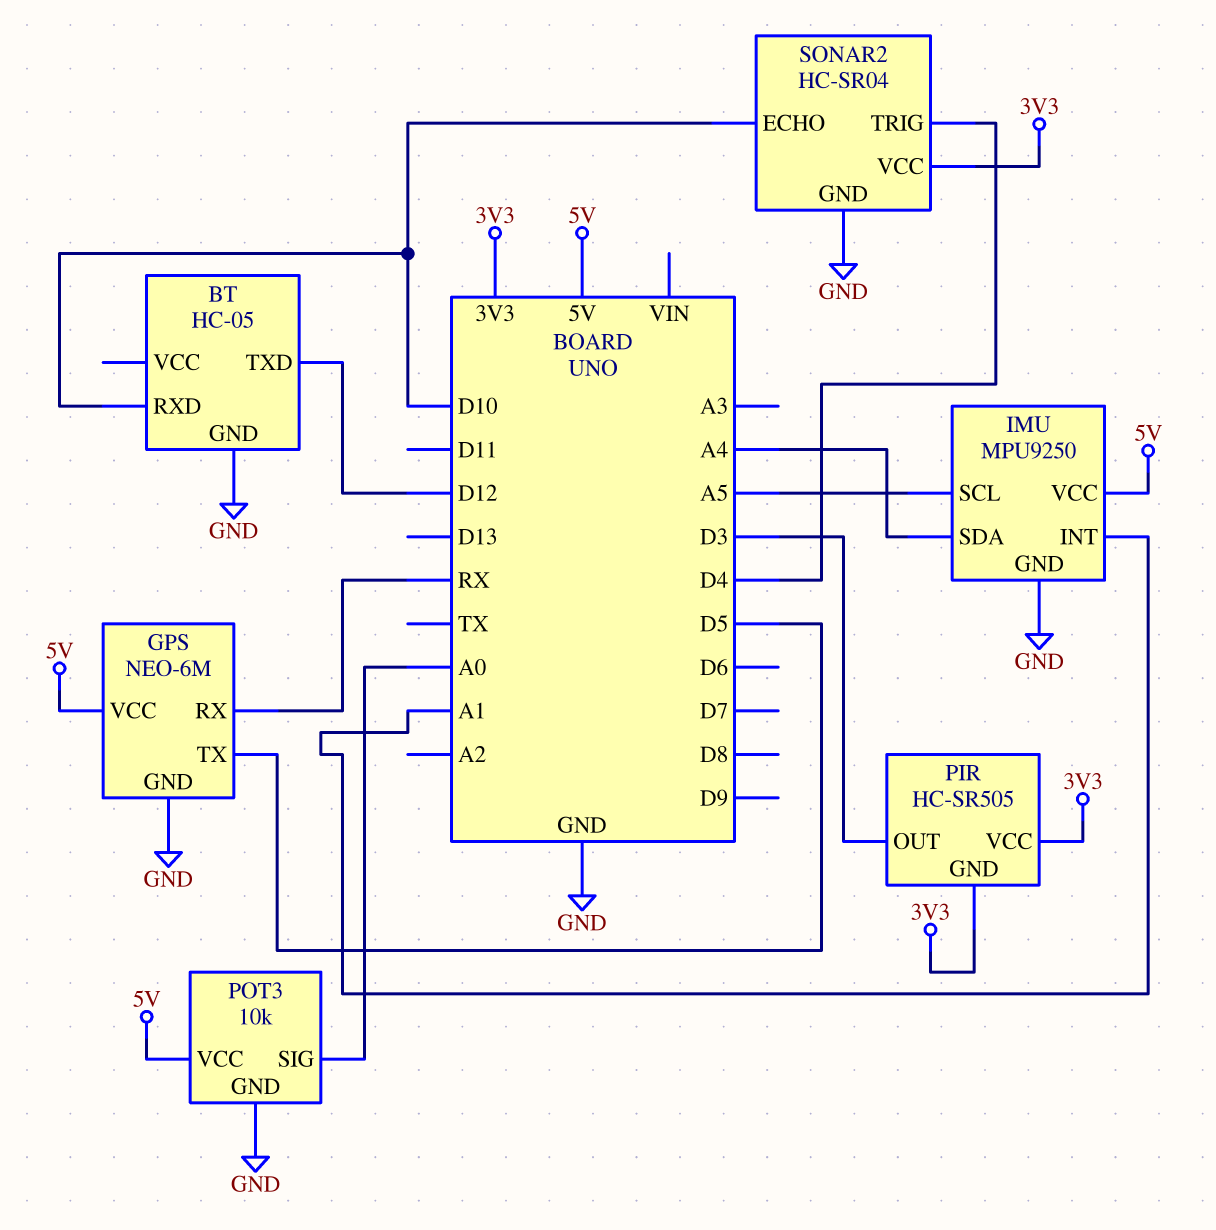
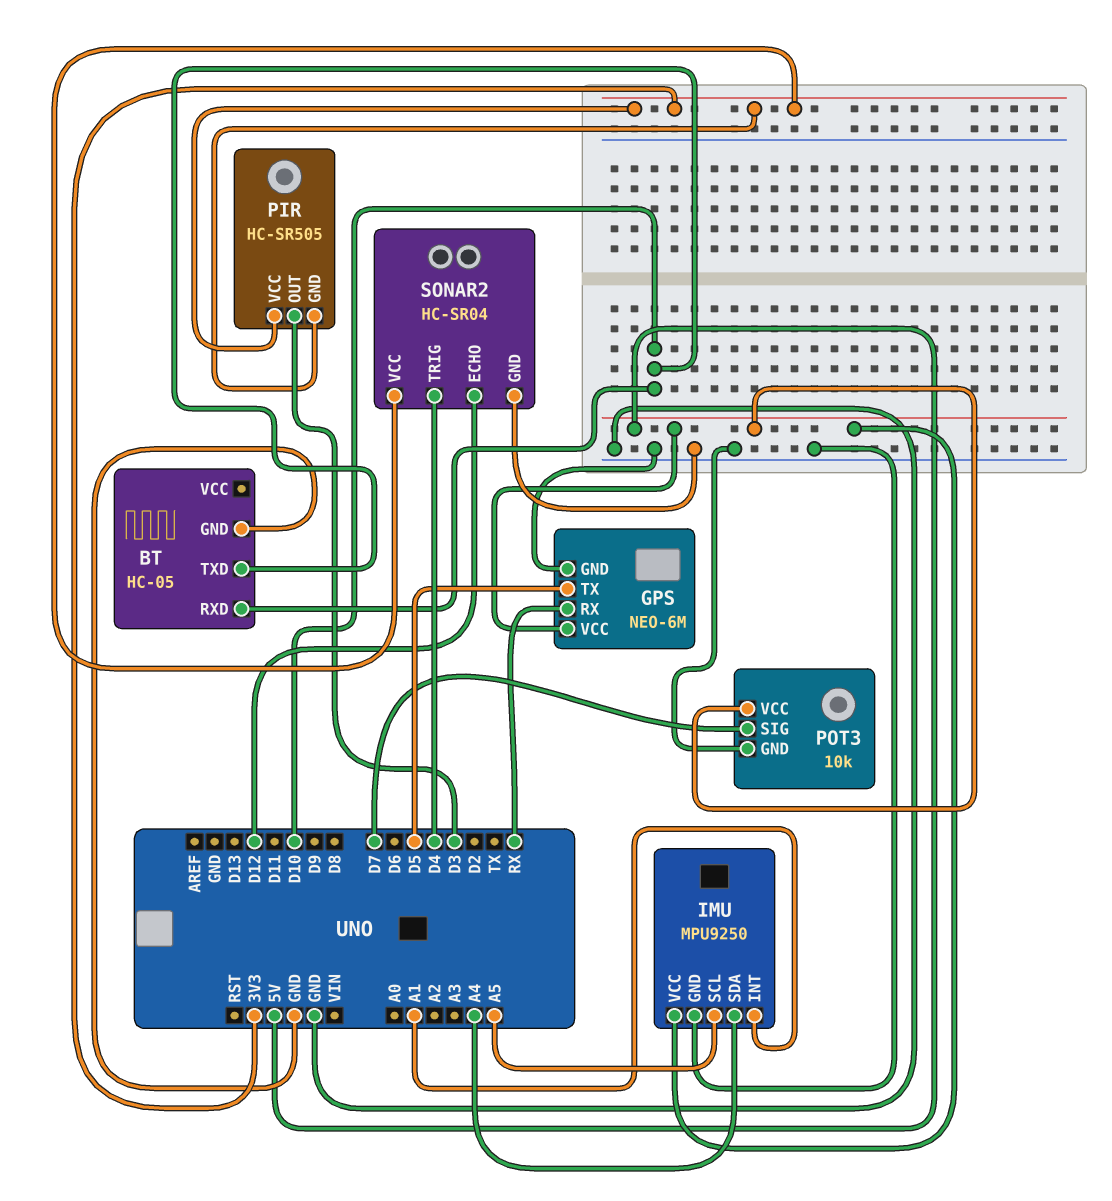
BT pin TXD: D12 -> D10
POT3 pin SIG: A0 -> D7
SONAR2 pin ECHO: D10 -> D12

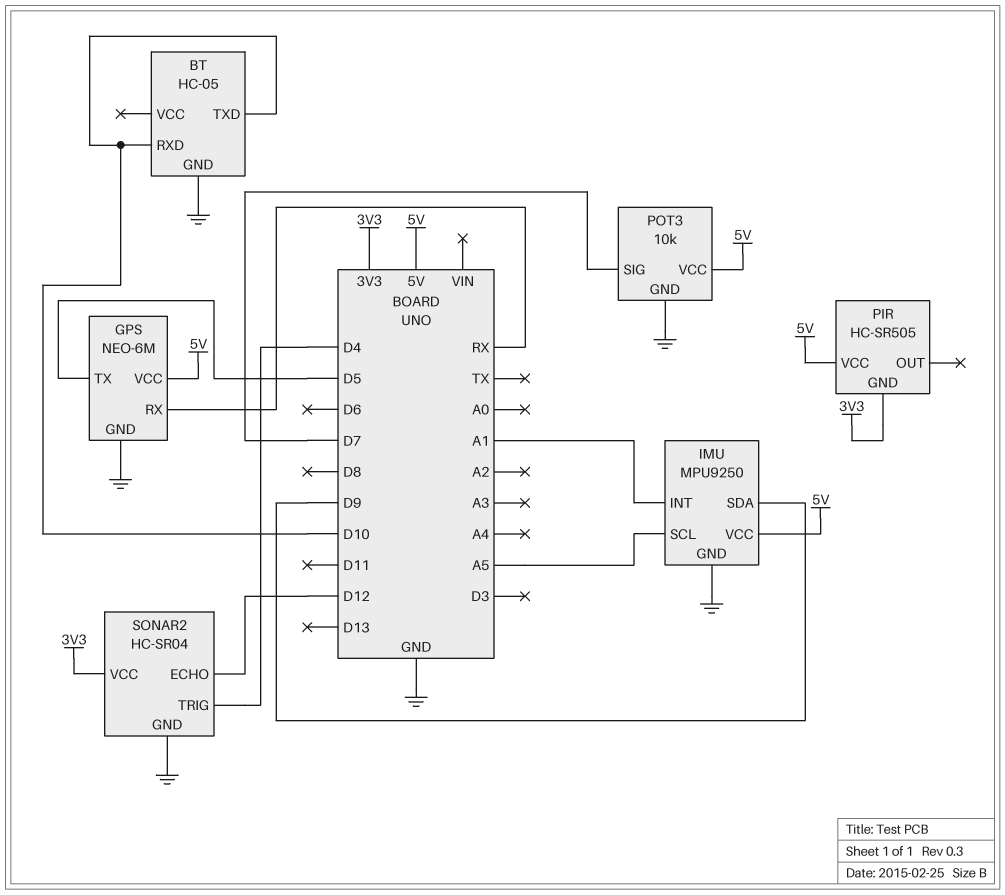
IMU pin SDA: A4 -> D9
PIR pin OUT: D3 -> none
PIR pin VCC: 3V3 -> 5V

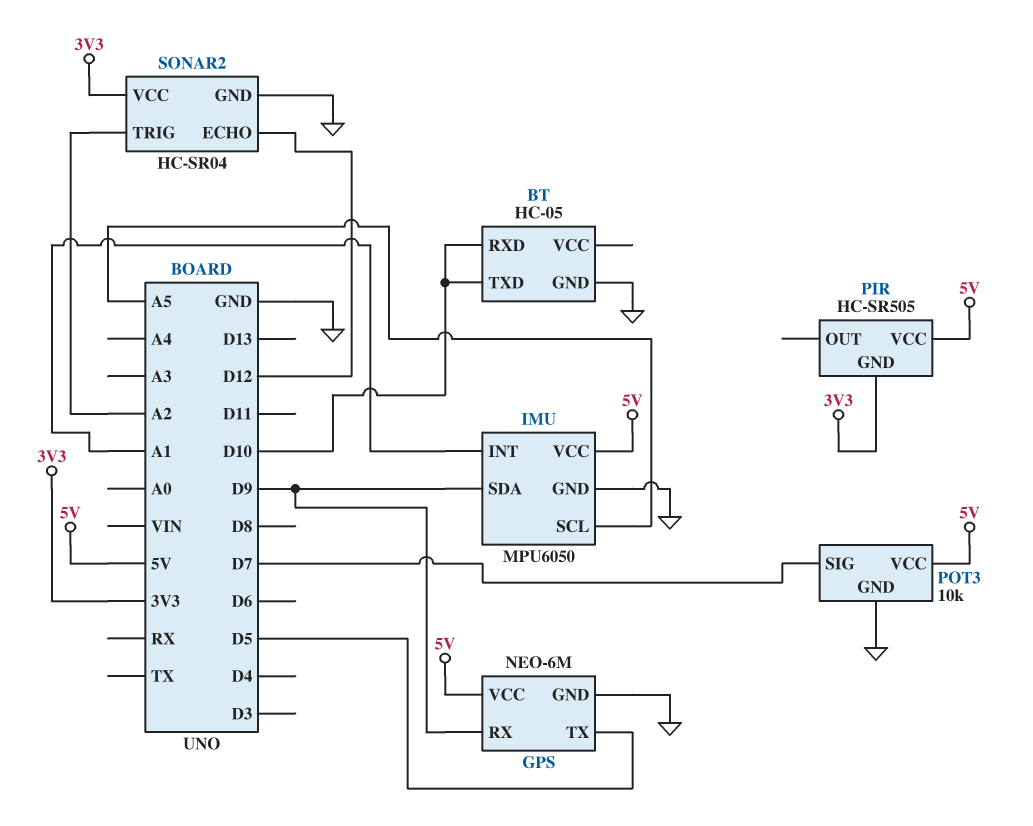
GPS pin RX: RX -> D9
IMU: MPU9250 -> MPU6050
SONAR2 pin TRIG: D4 -> A2

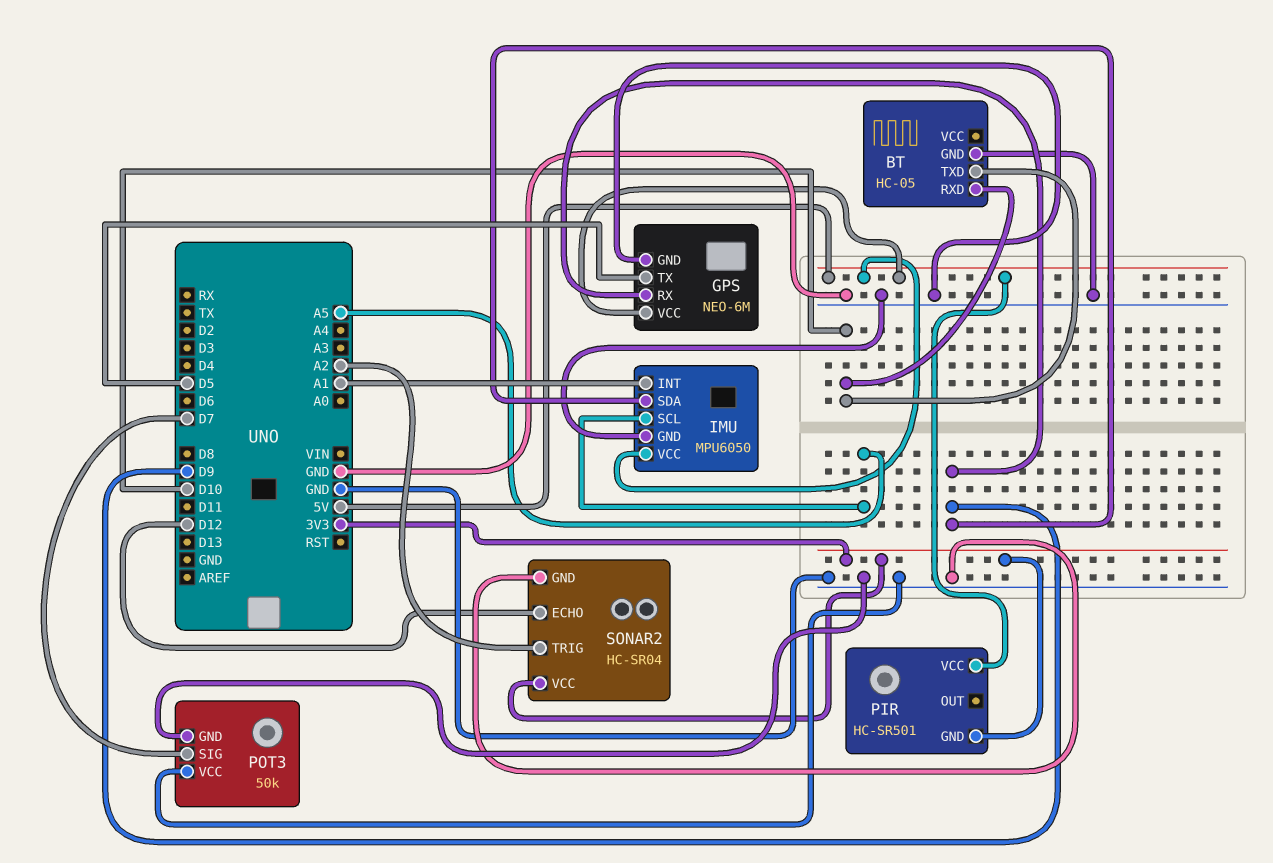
PIR: HC-SR505 -> HC-SR501
POT3: 10k -> 50k
POT3 pin VCC: 5V -> GND

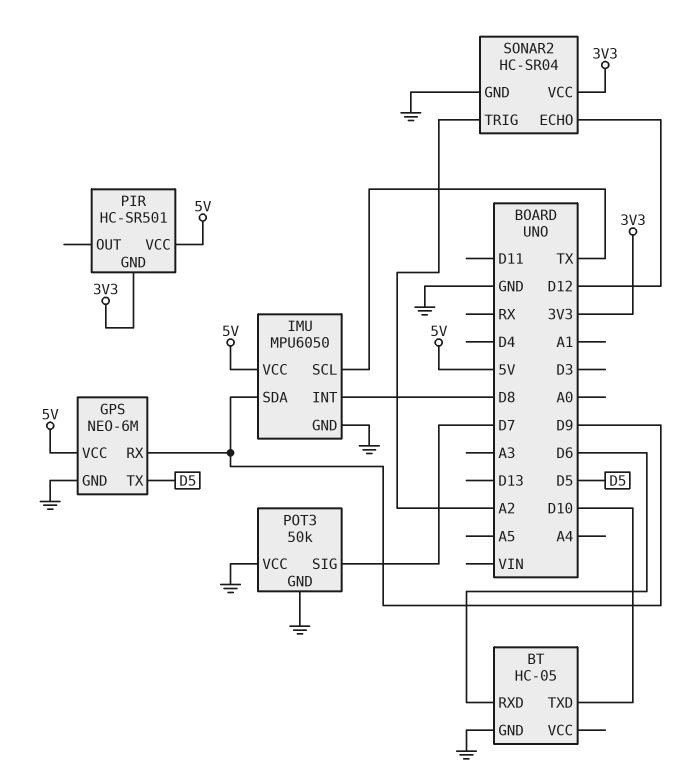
BT pin RXD: D10 -> D6
IMU pin INT: A1 -> D8
IMU pin SCL: A5 -> TX

